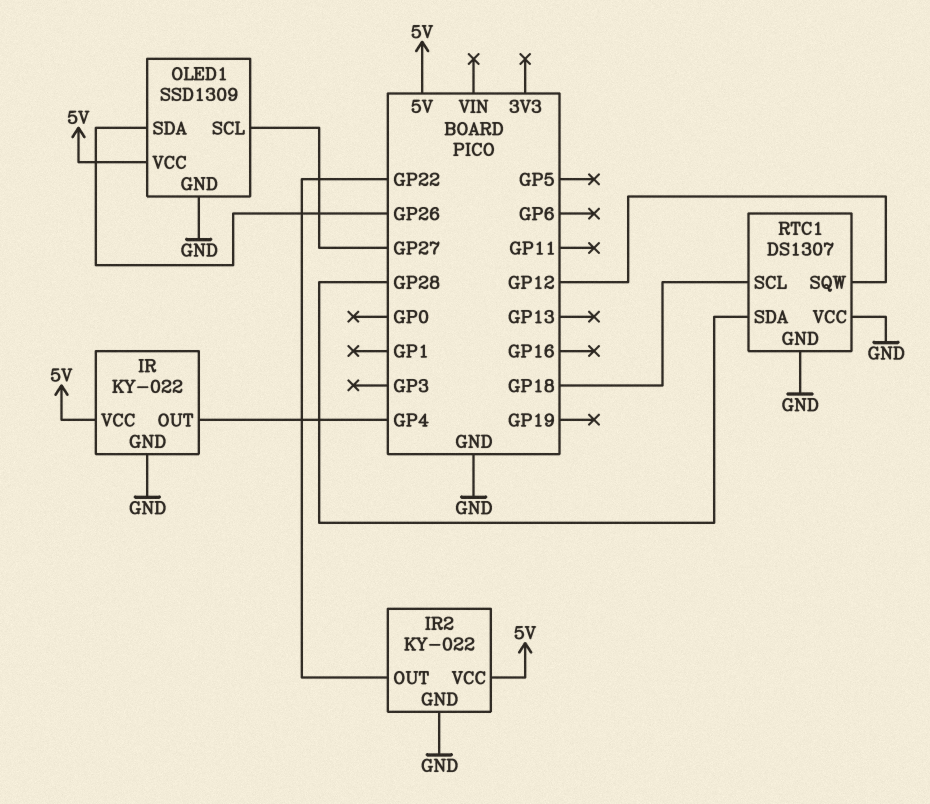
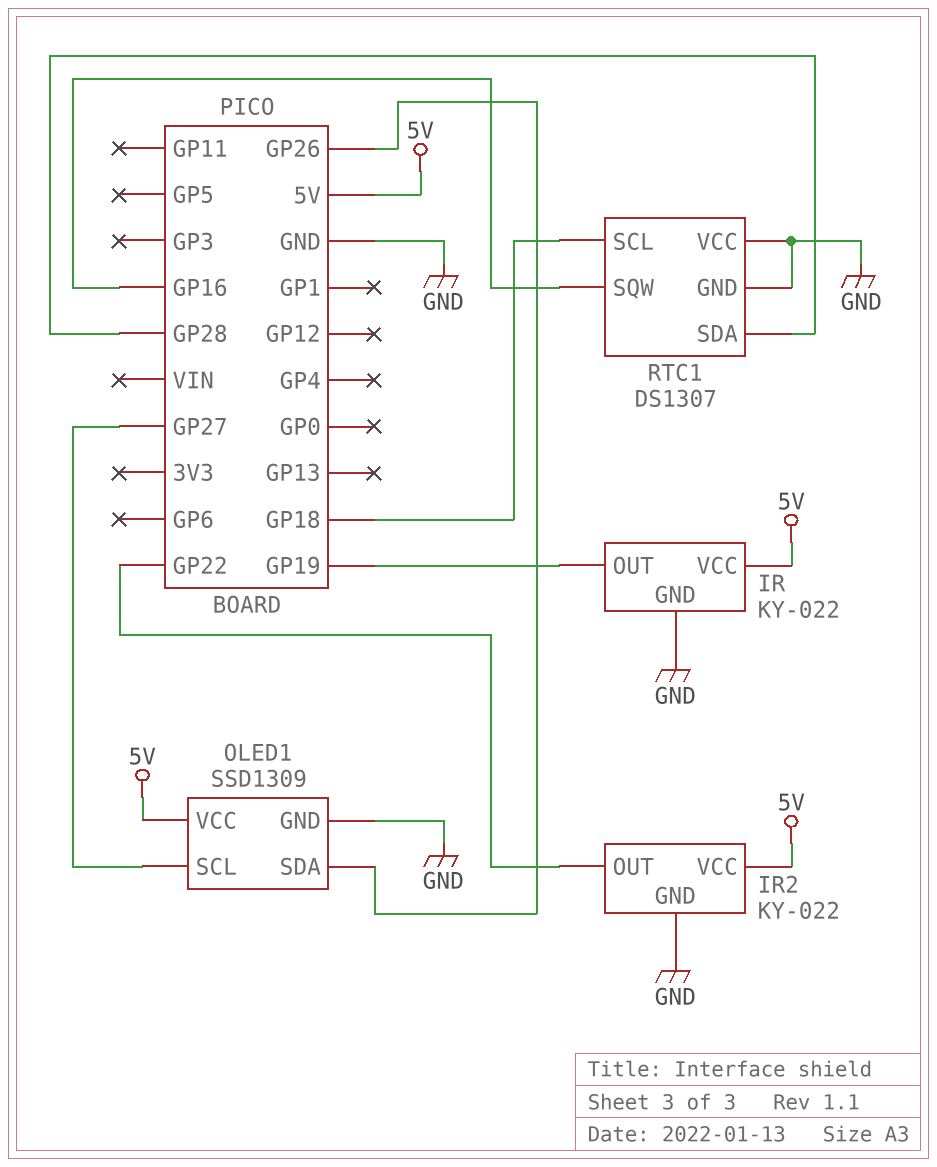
IR pin OUT: GP4 -> GP19
RTC1 pin SQW: GP12 -> GP16

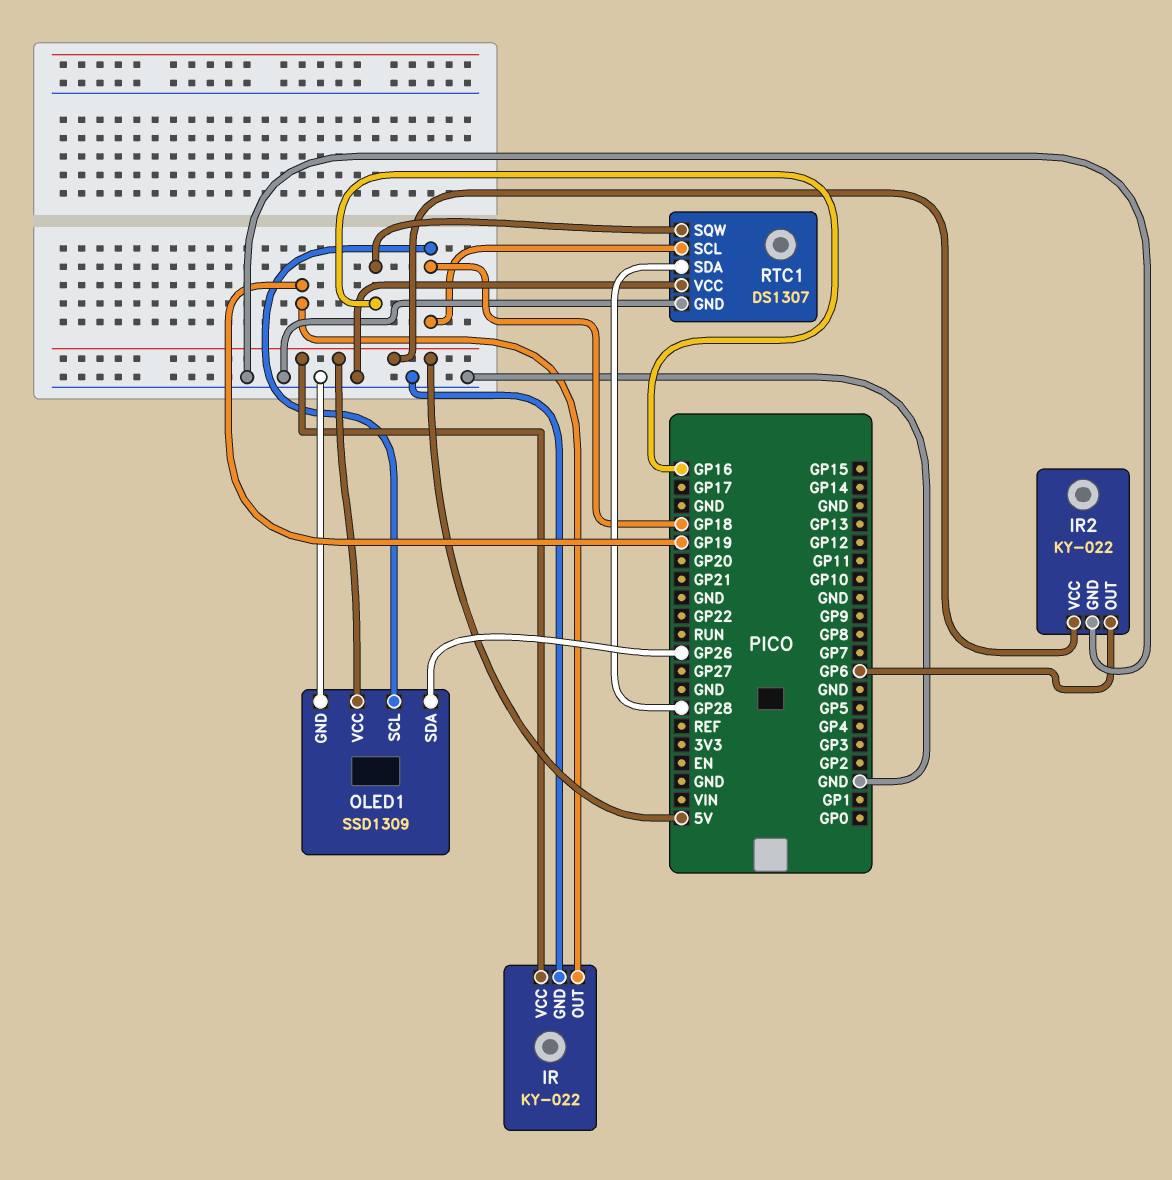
IR2 pin OUT: GP22 -> GP6
OLED1 pin SCL: GP27 -> GP18

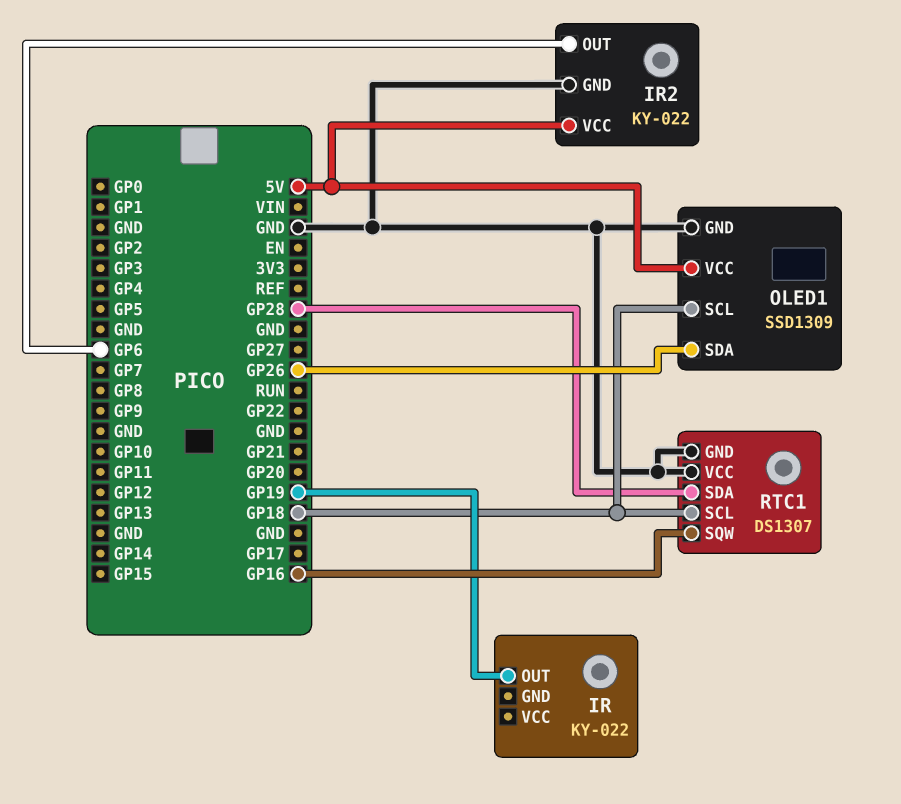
IR pin GND: GND -> none
IR pin VCC: 5V -> none

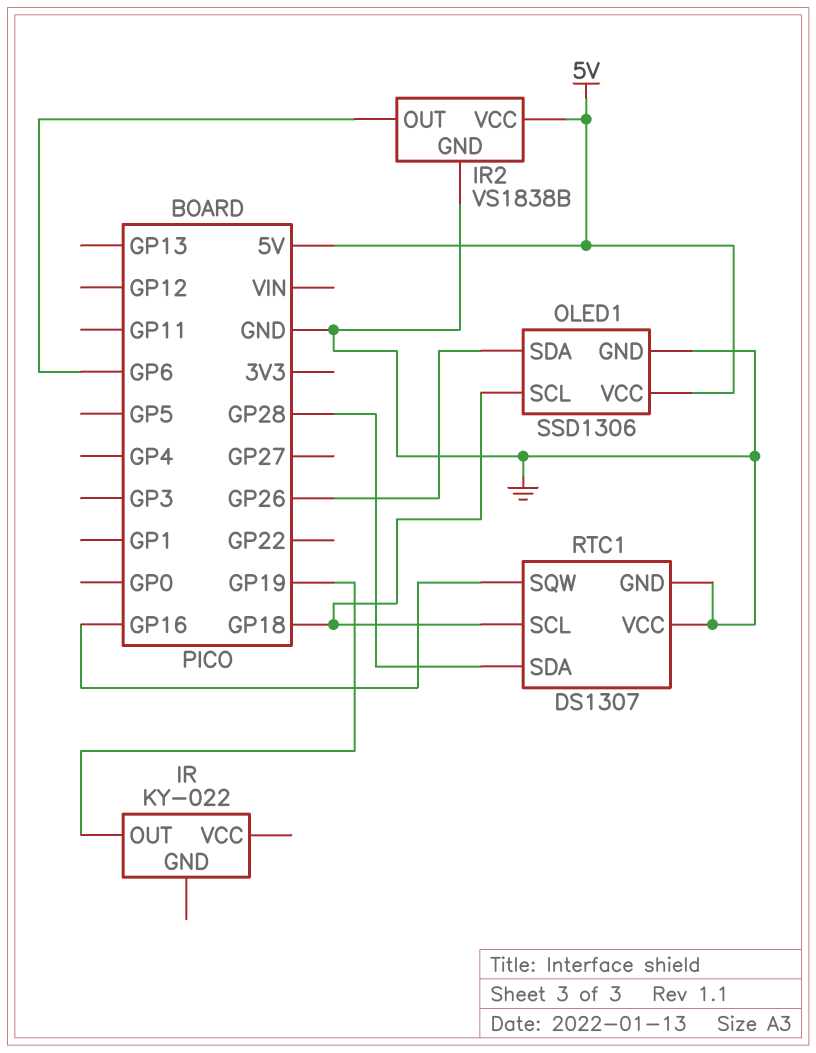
IR2: KY-022 -> VS1838B
OLED1: SSD1309 -> SSD1306

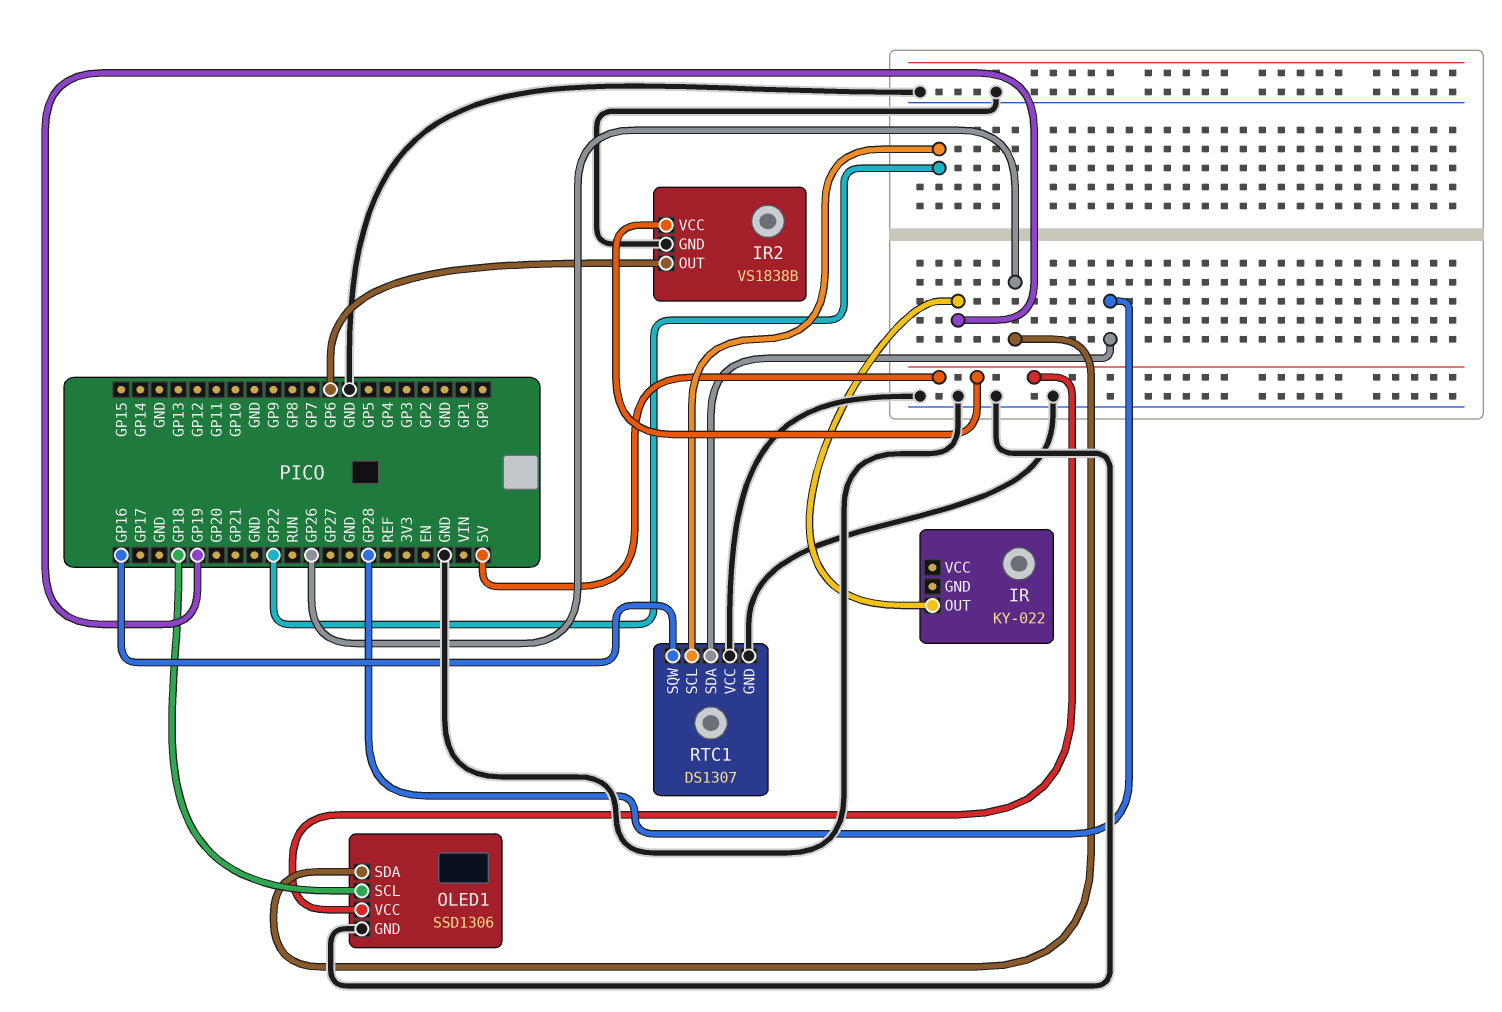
RTC1 pin SCL: GP18 -> GP22

